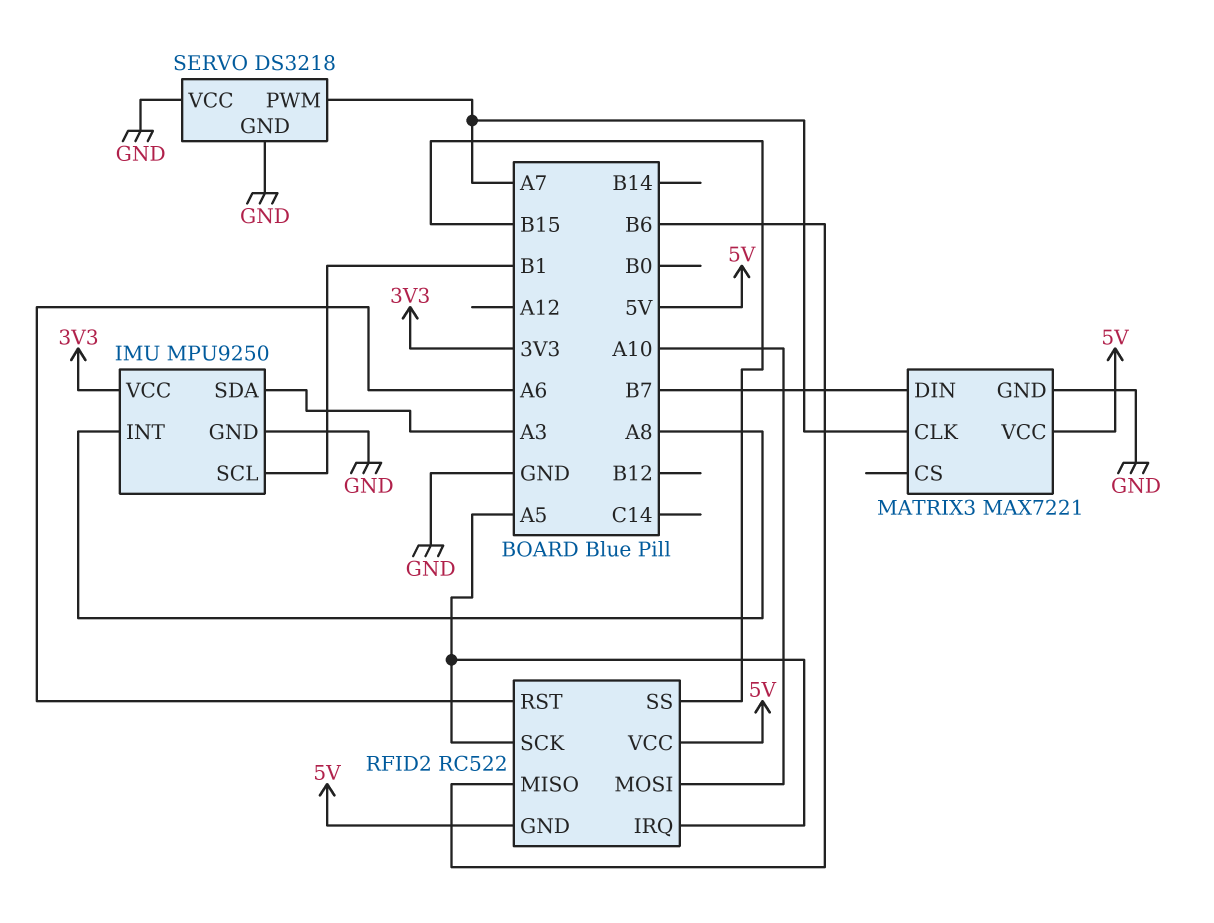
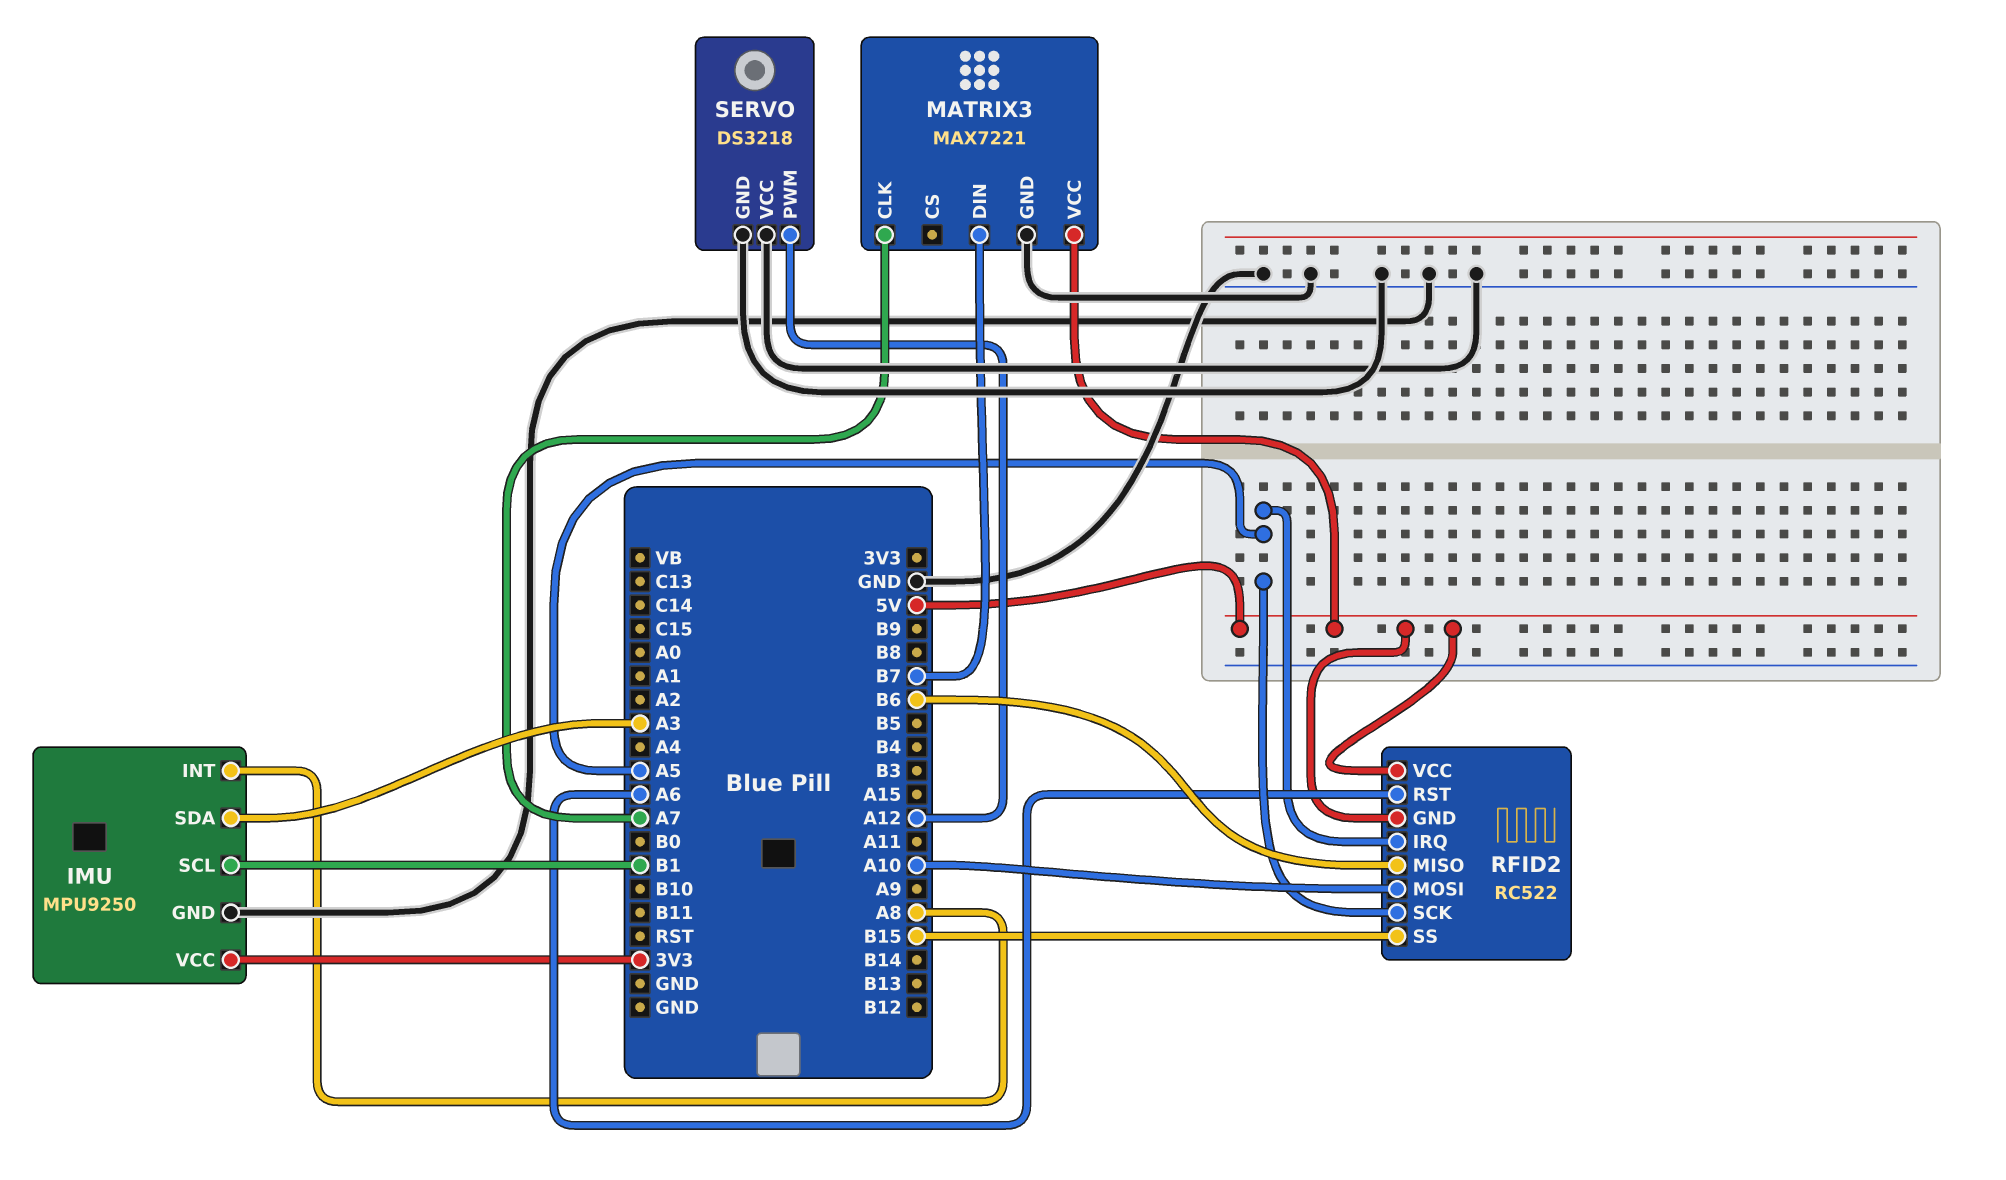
SERVO pin PWM: A7 -> A12

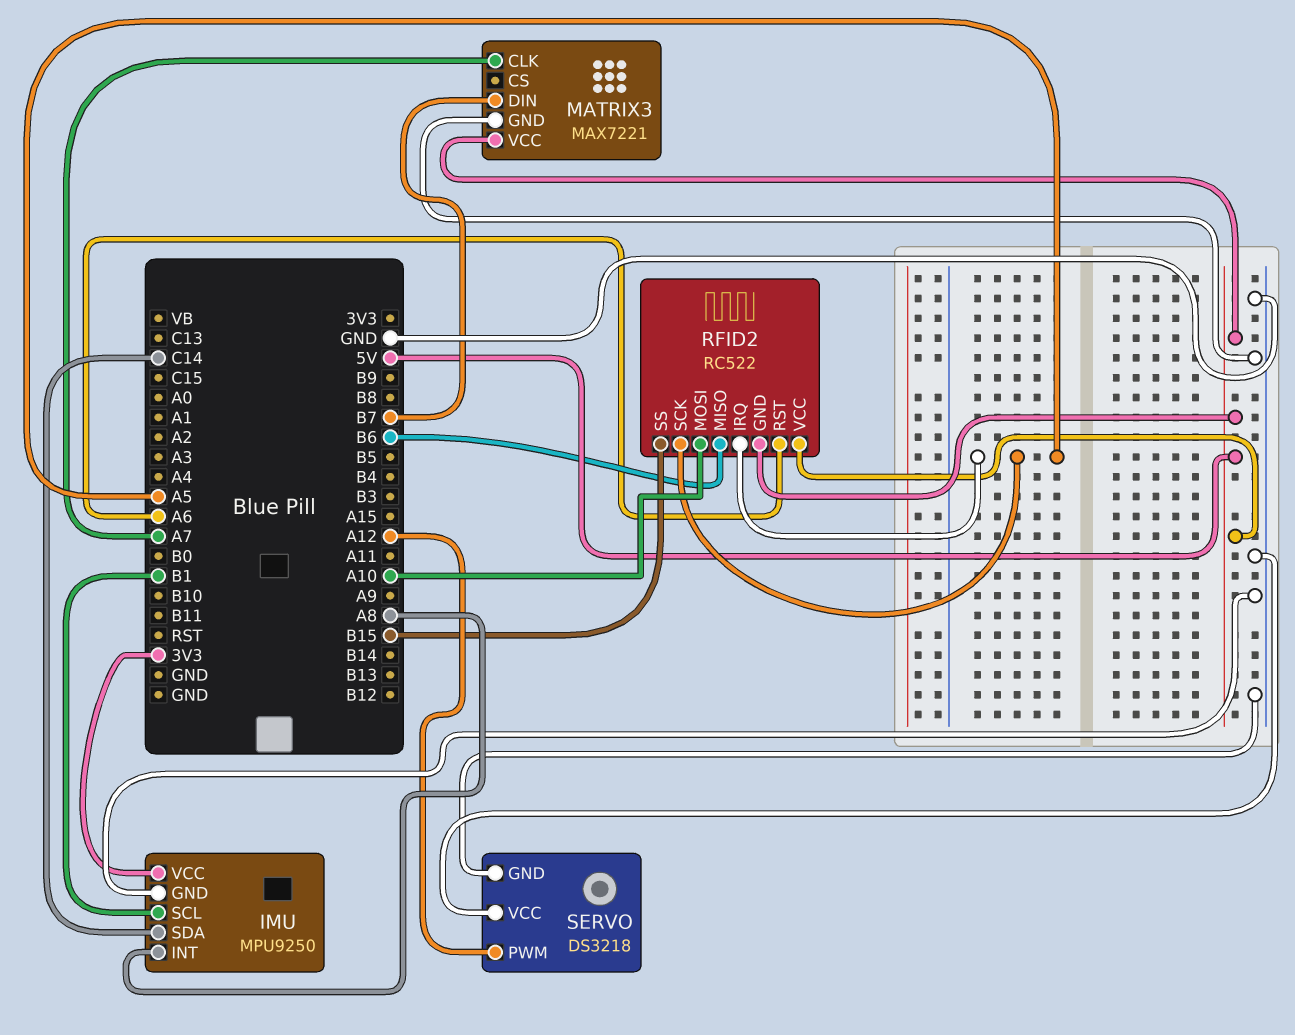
IMU pin SDA: A3 -> C14

